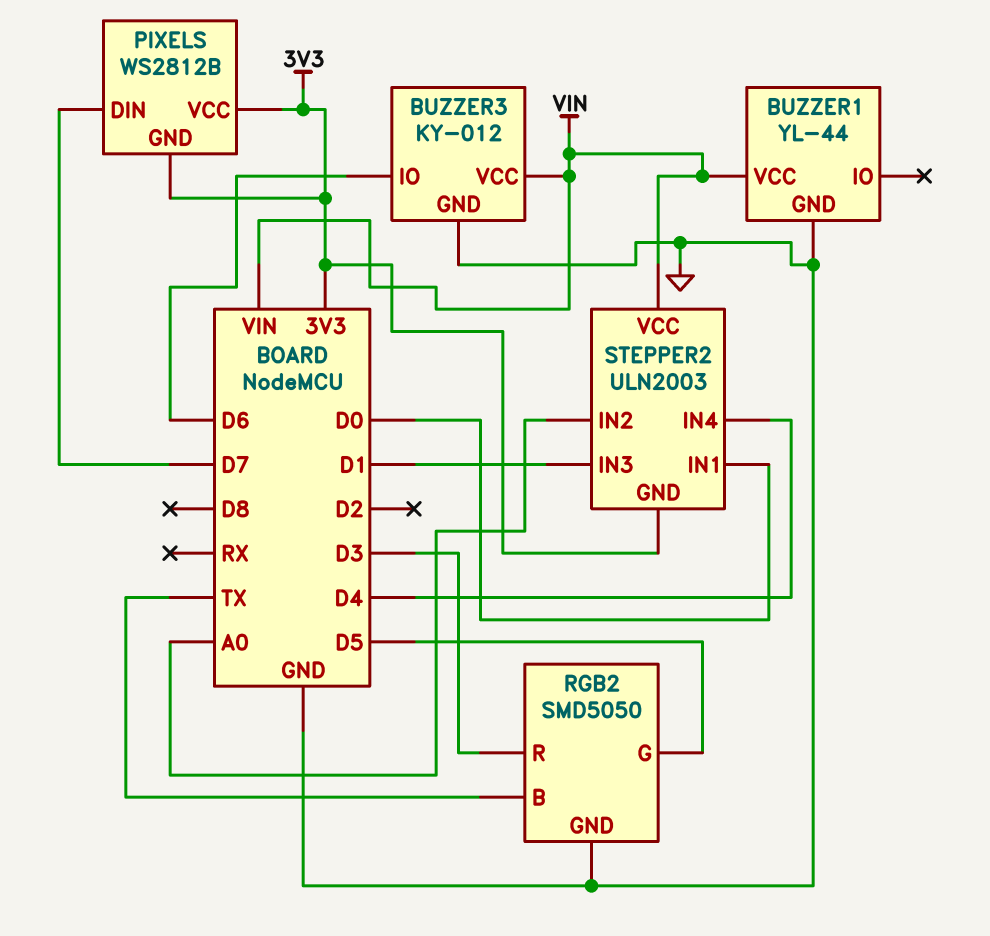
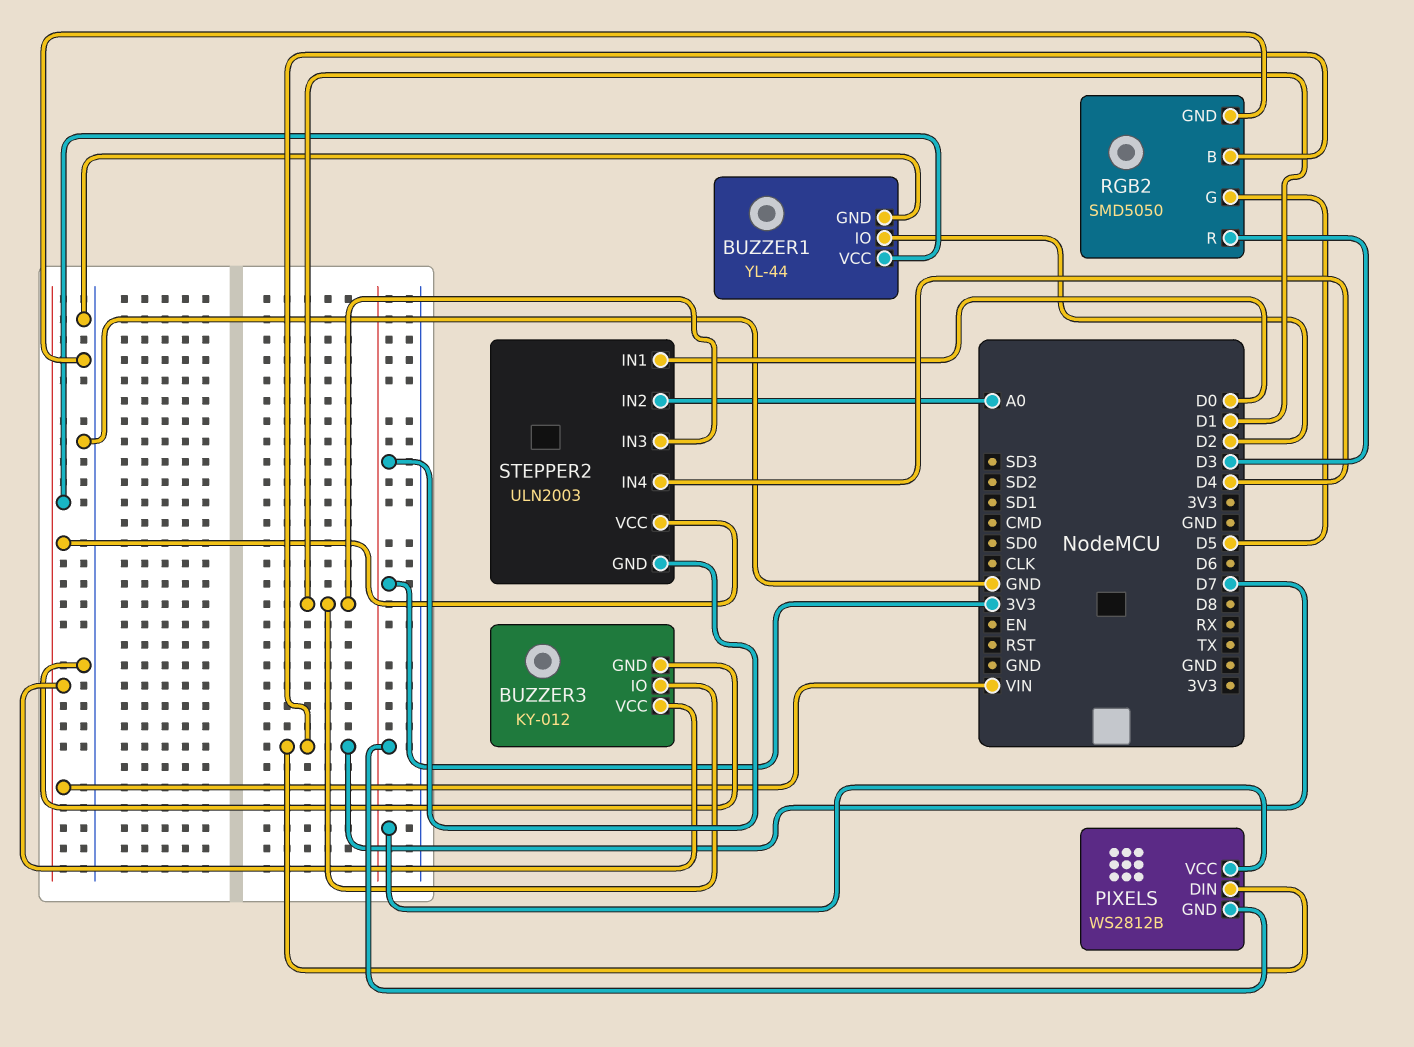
BUZZER1 pin IO: none -> D2
BUZZER3 pin IO: D6 -> D1
RGB2 pin B: TX -> D7

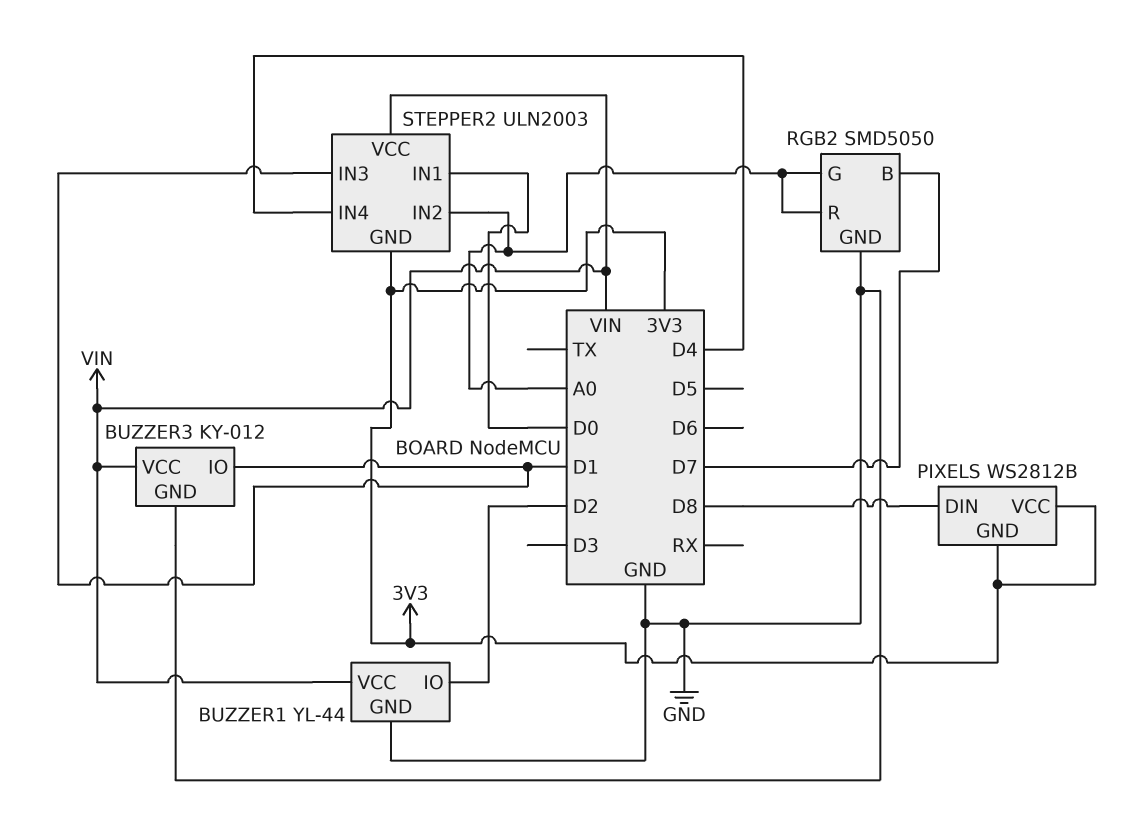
PIXELS pin DIN: D7 -> D8
RGB2 pin G: D5 -> A0
RGB2 pin R: D3 -> A0

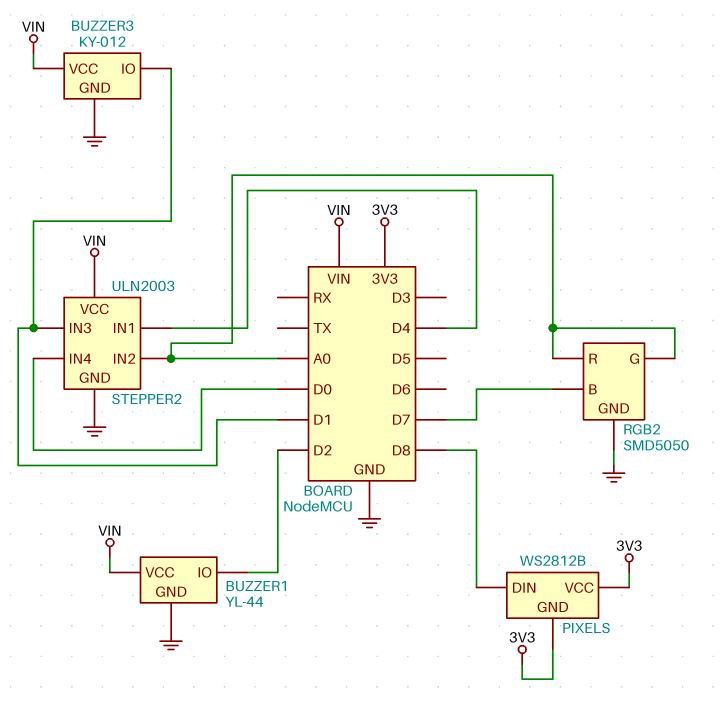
STEPPER2 pin GND: 3V3 -> GND
STEPPER2 pin IN1: D0 -> D4
STEPPER2 pin IN4: D4 -> D0

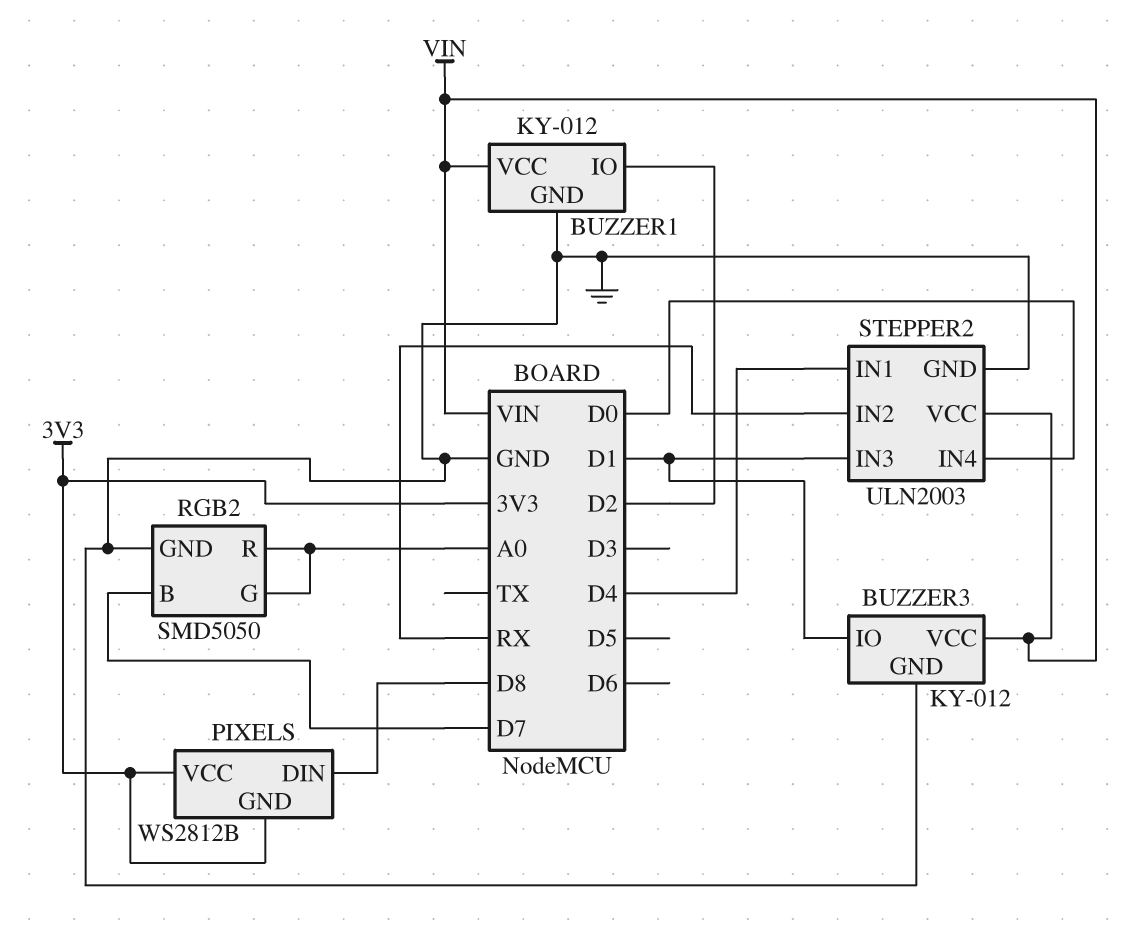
BUZZER1: YL-44 -> KY-012
STEPPER2 pin IN2: A0 -> RX

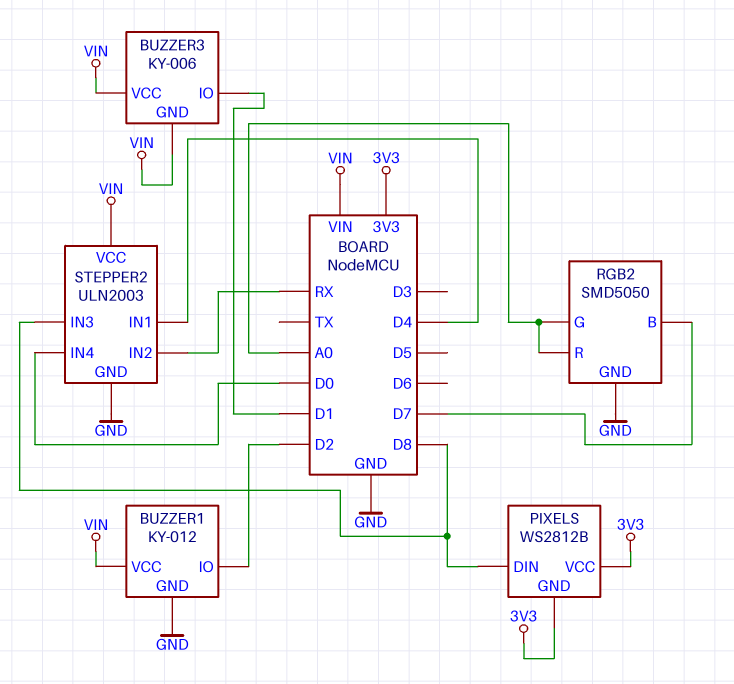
BUZZER3: KY-012 -> KY-006
BUZZER3 pin GND: GND -> VIN
STEPPER2 pin IN3: D1 -> D8

